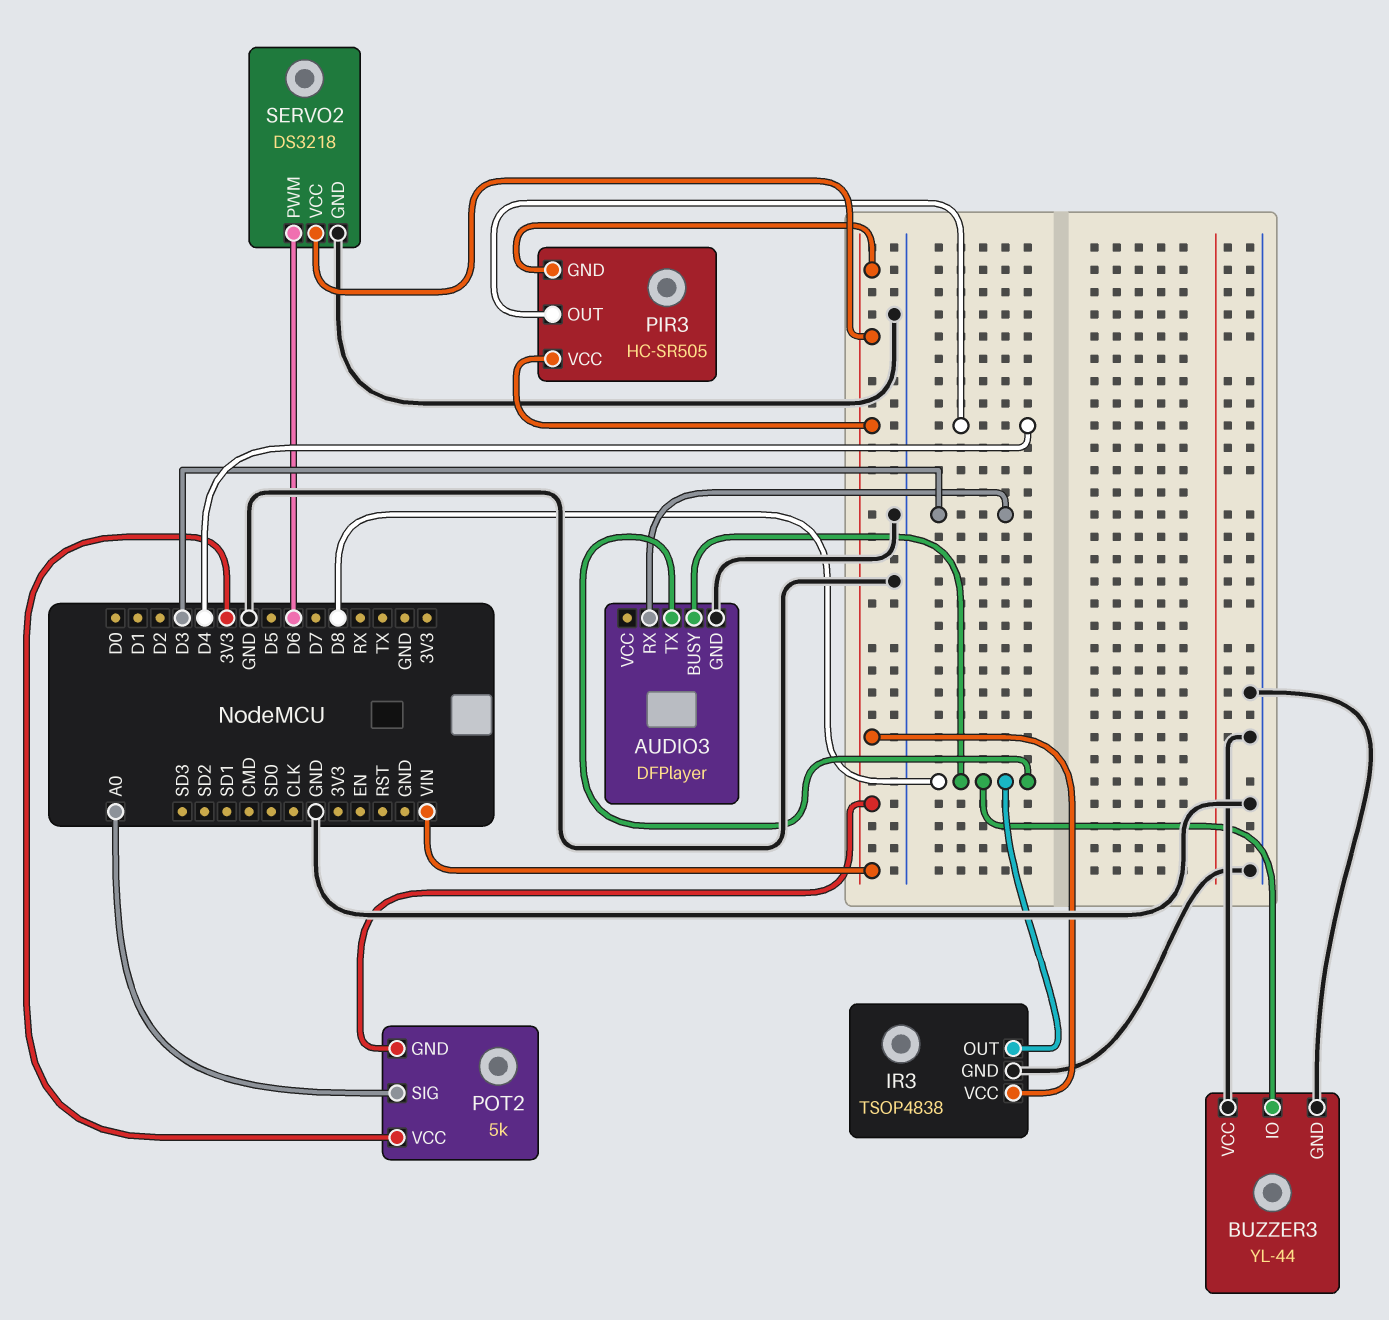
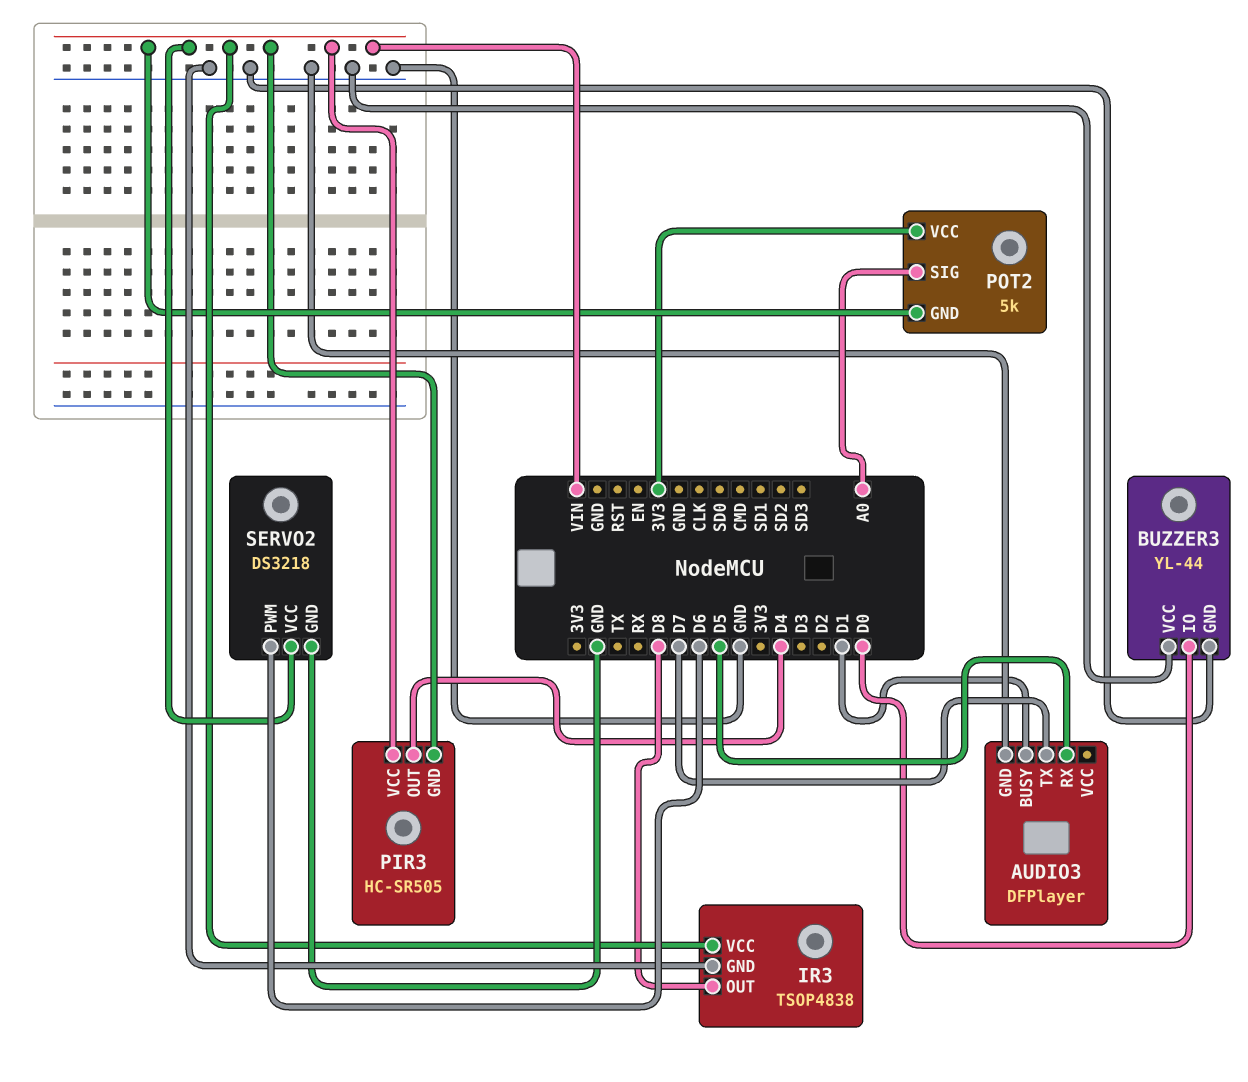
AUDIO3 pin BUSY: D8 -> D1
AUDIO3 pin RX: D3 -> D5
AUDIO3 pin TX: D8 -> D7
BUZZER3 pin IO: D8 -> D0

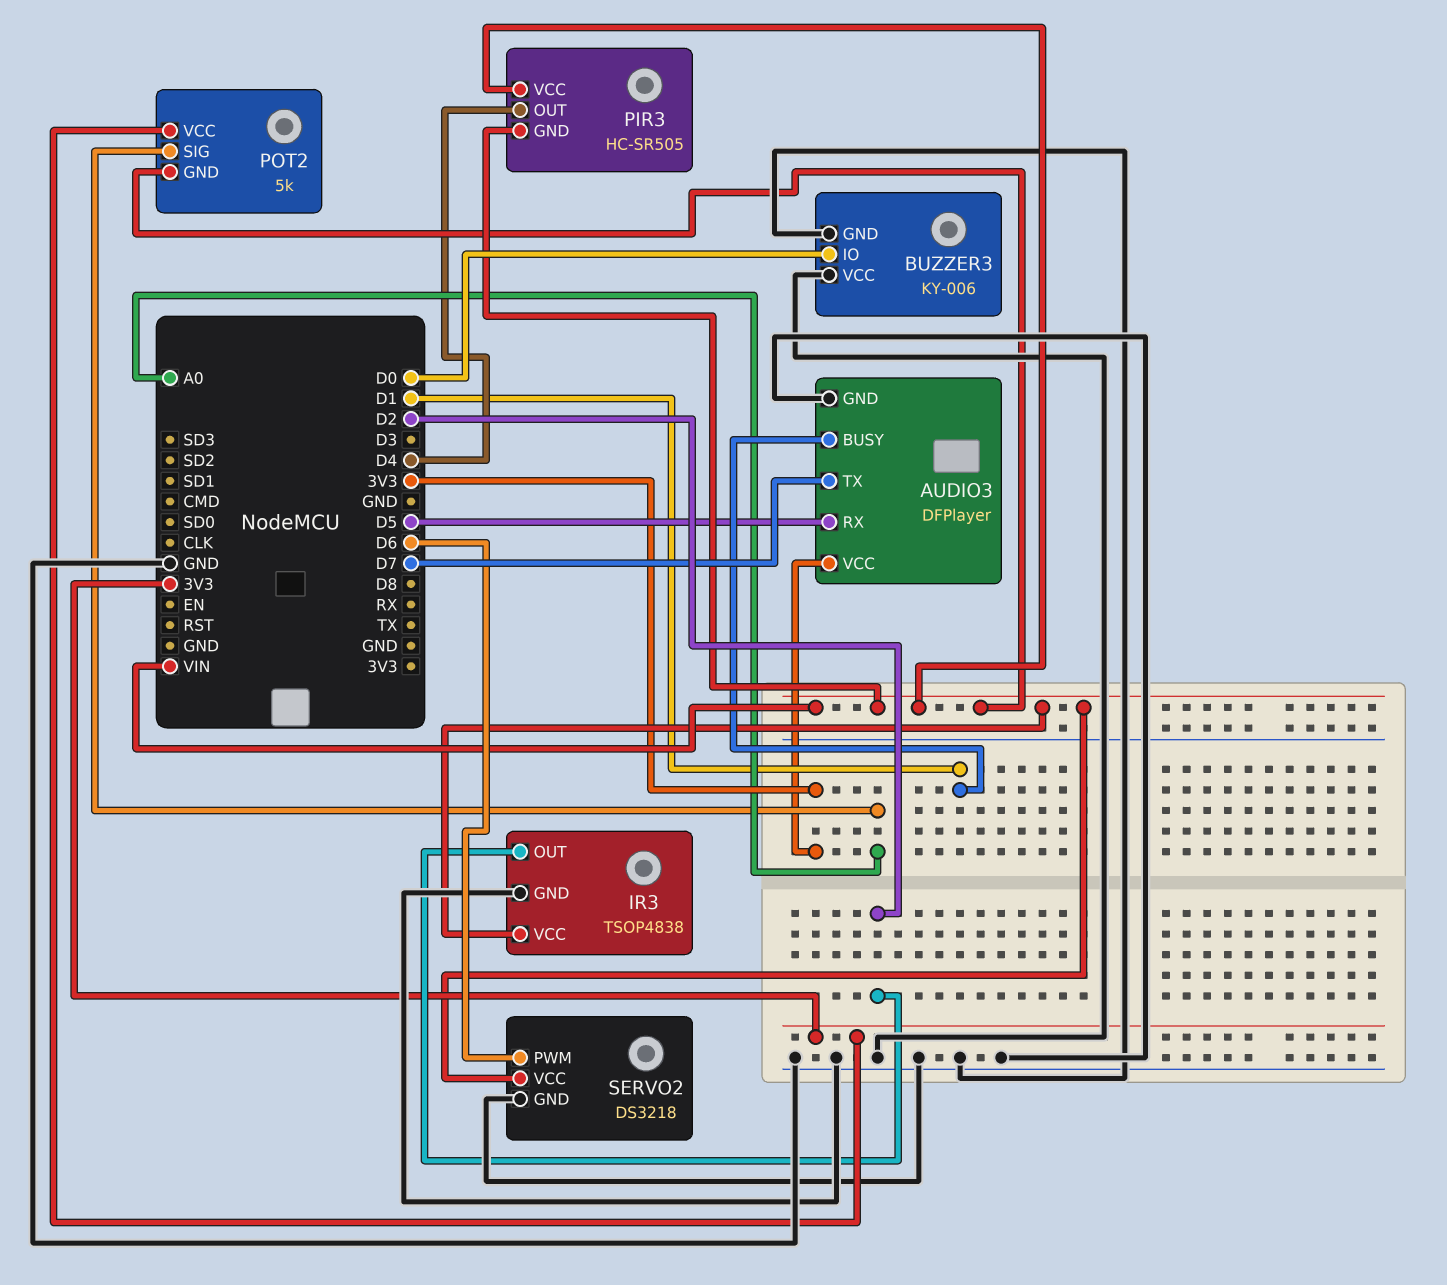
AUDIO3 pin VCC: none -> 3V3
BUZZER3: YL-44 -> KY-006
IR3 pin OUT: D8 -> D2

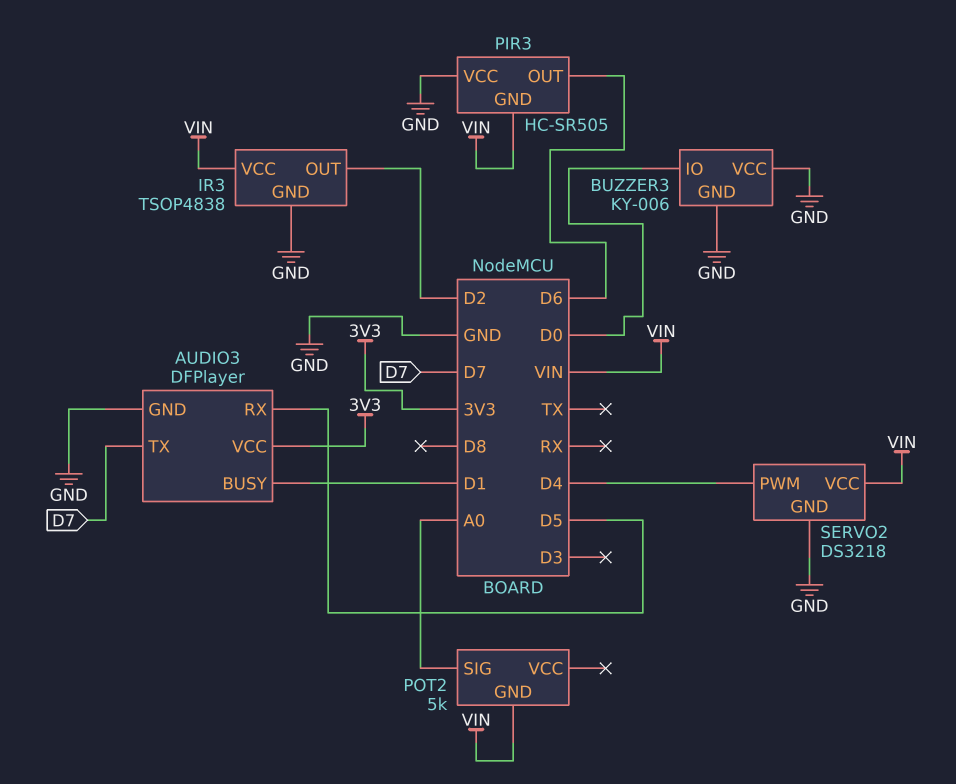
PIR3 pin OUT: D4 -> D6
PIR3 pin VCC: VIN -> GND
POT2 pin VCC: 3V3 -> none
SERVO2 pin PWM: D6 -> D4

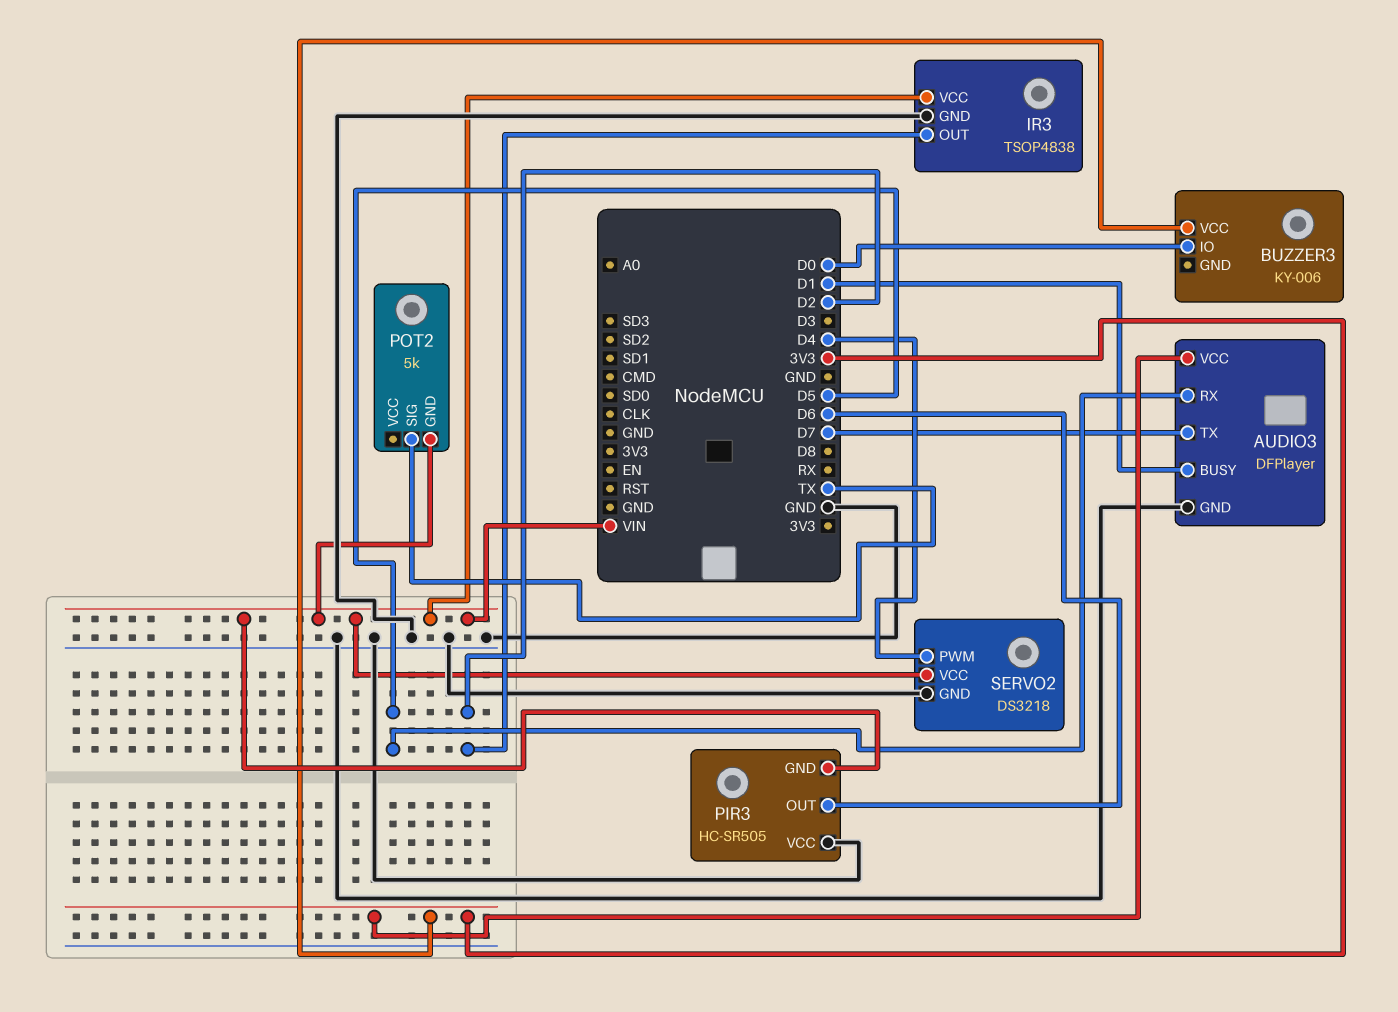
BUZZER3 pin GND: GND -> none
BUZZER3 pin VCC: GND -> 3V3
POT2 pin SIG: A0 -> TX

